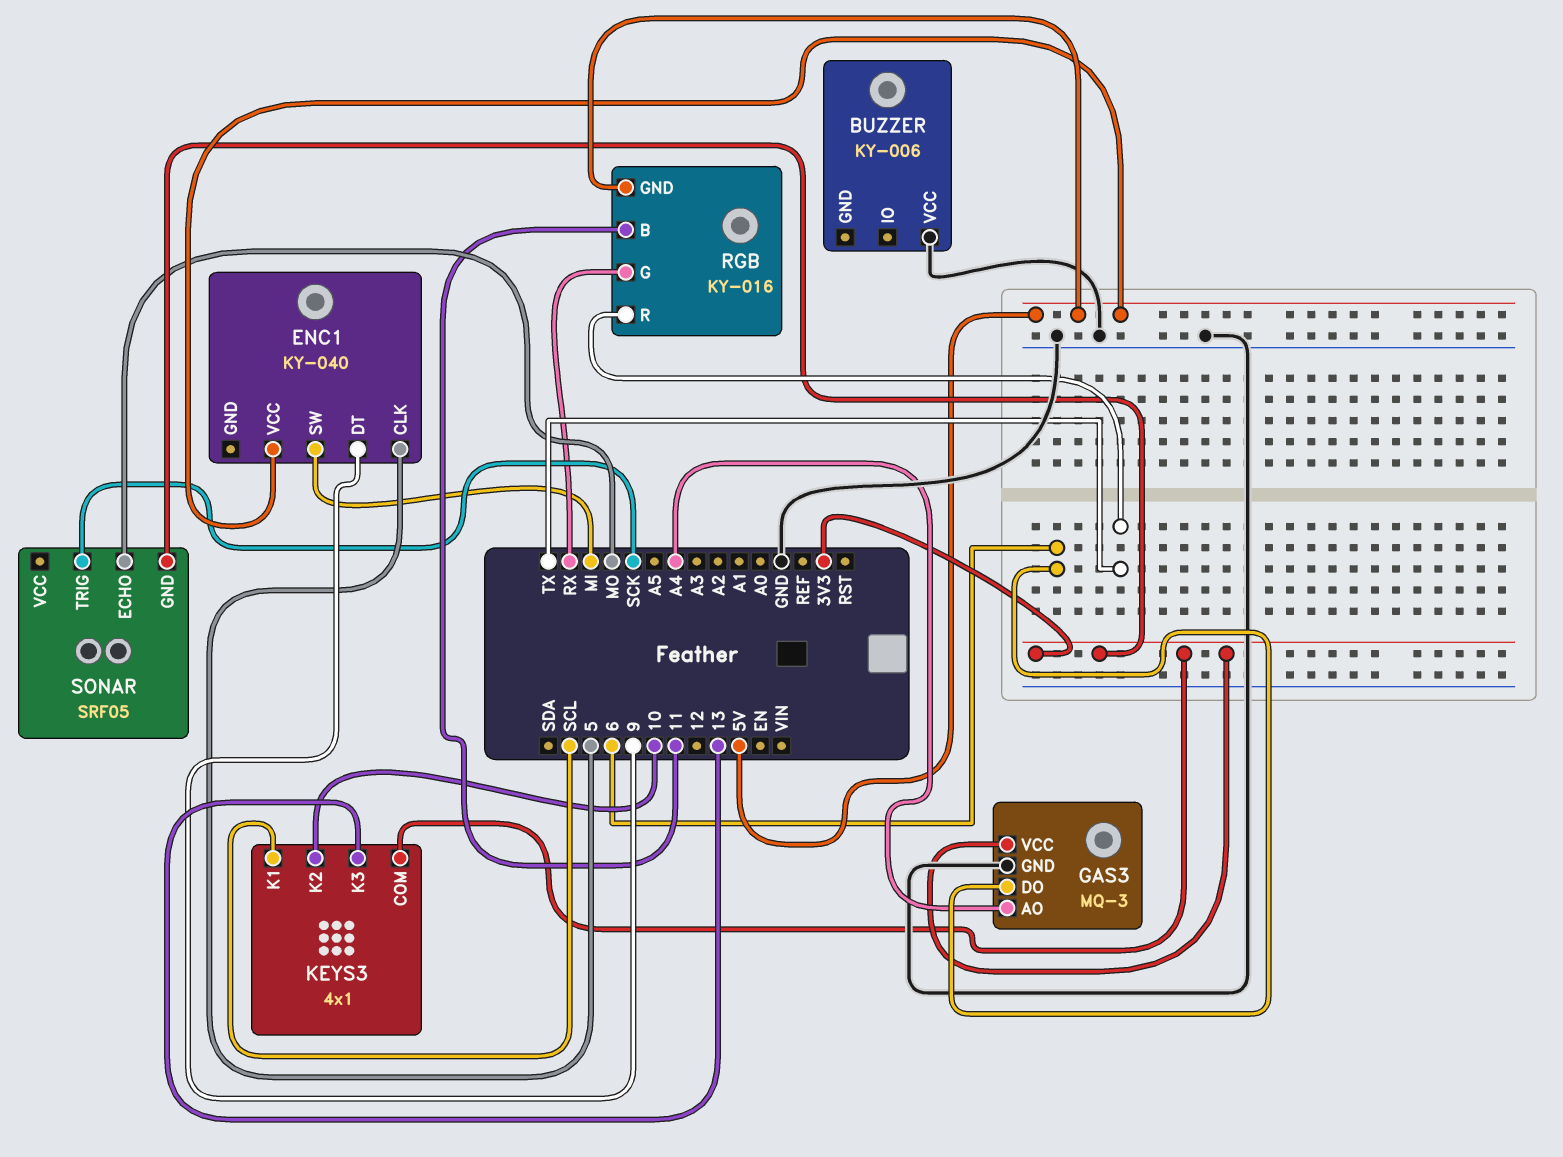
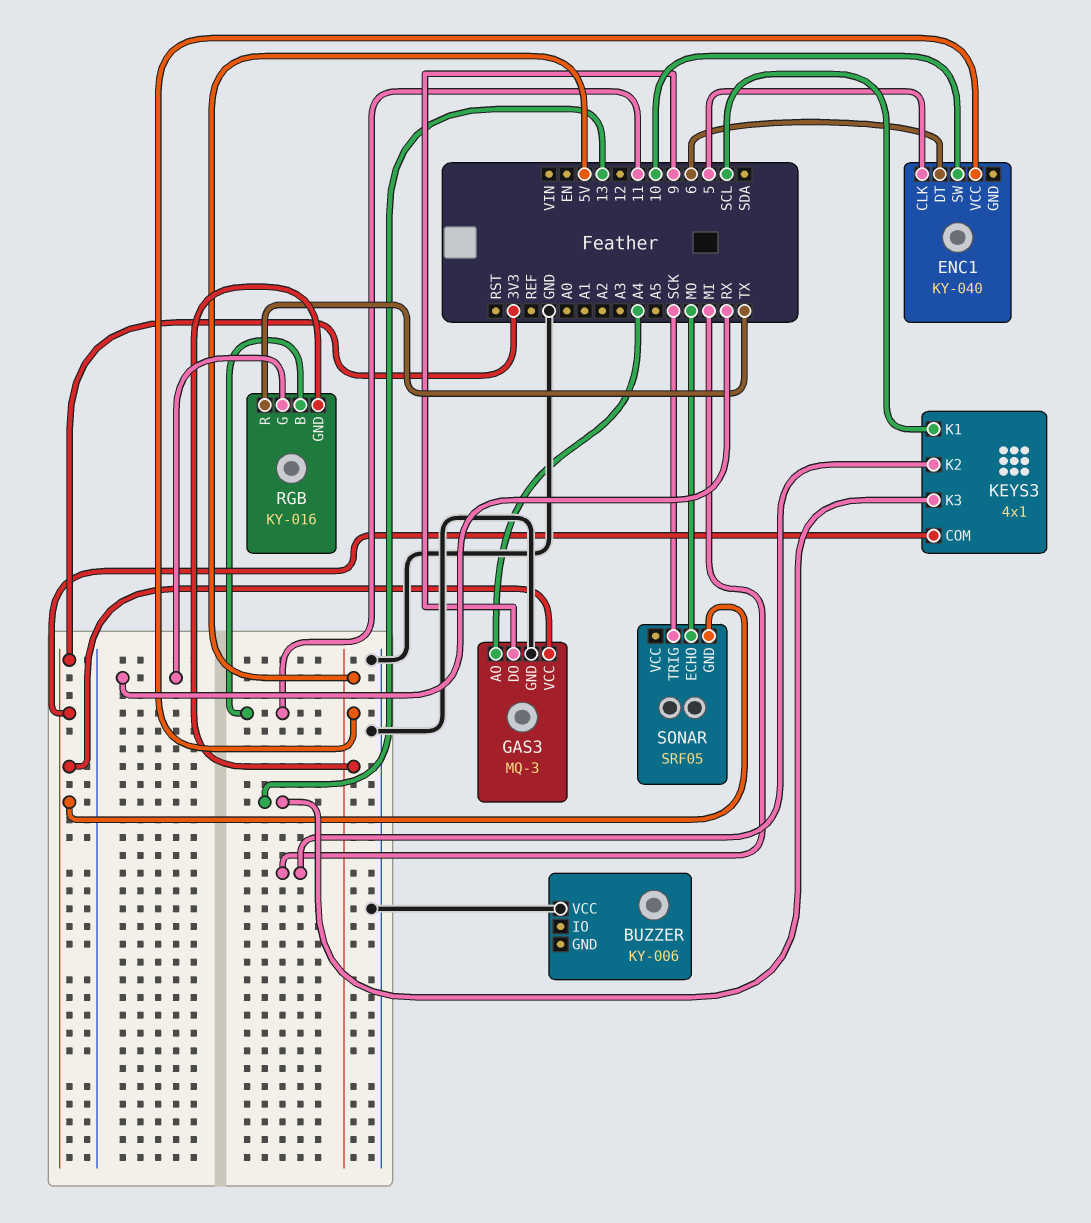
ENC1 pin DT: 9 -> 6
ENC1 pin SW: MI -> 10
GAS3 pin DO: 6 -> 9
KEYS3 pin K2: 10 -> MI

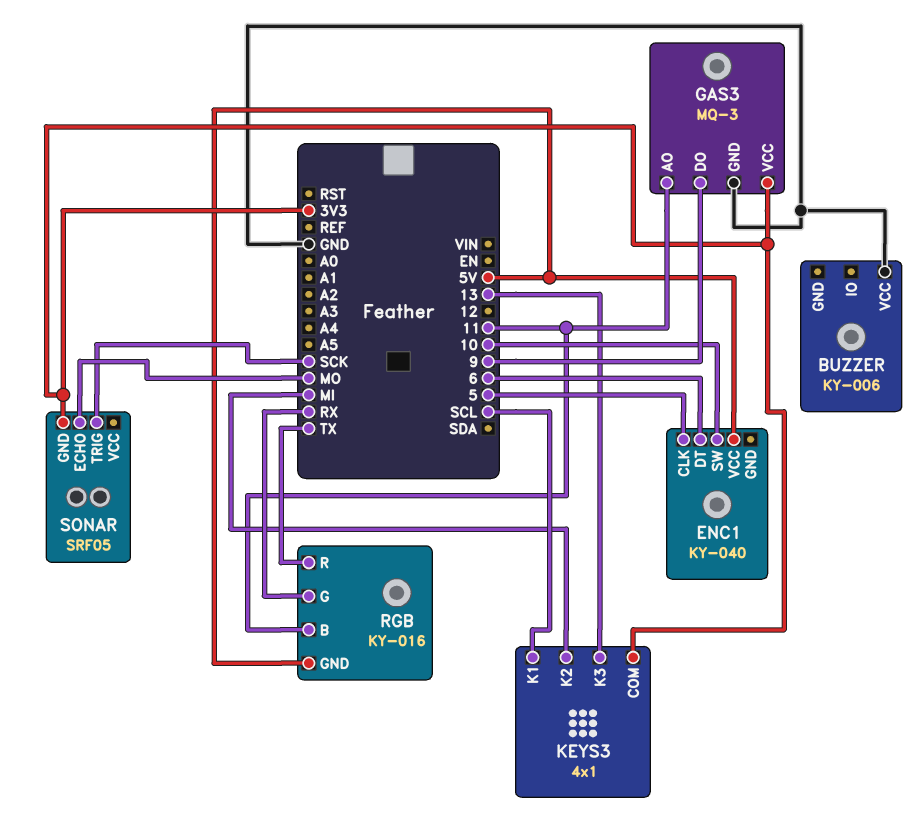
GAS3 pin AO: A4 -> 11

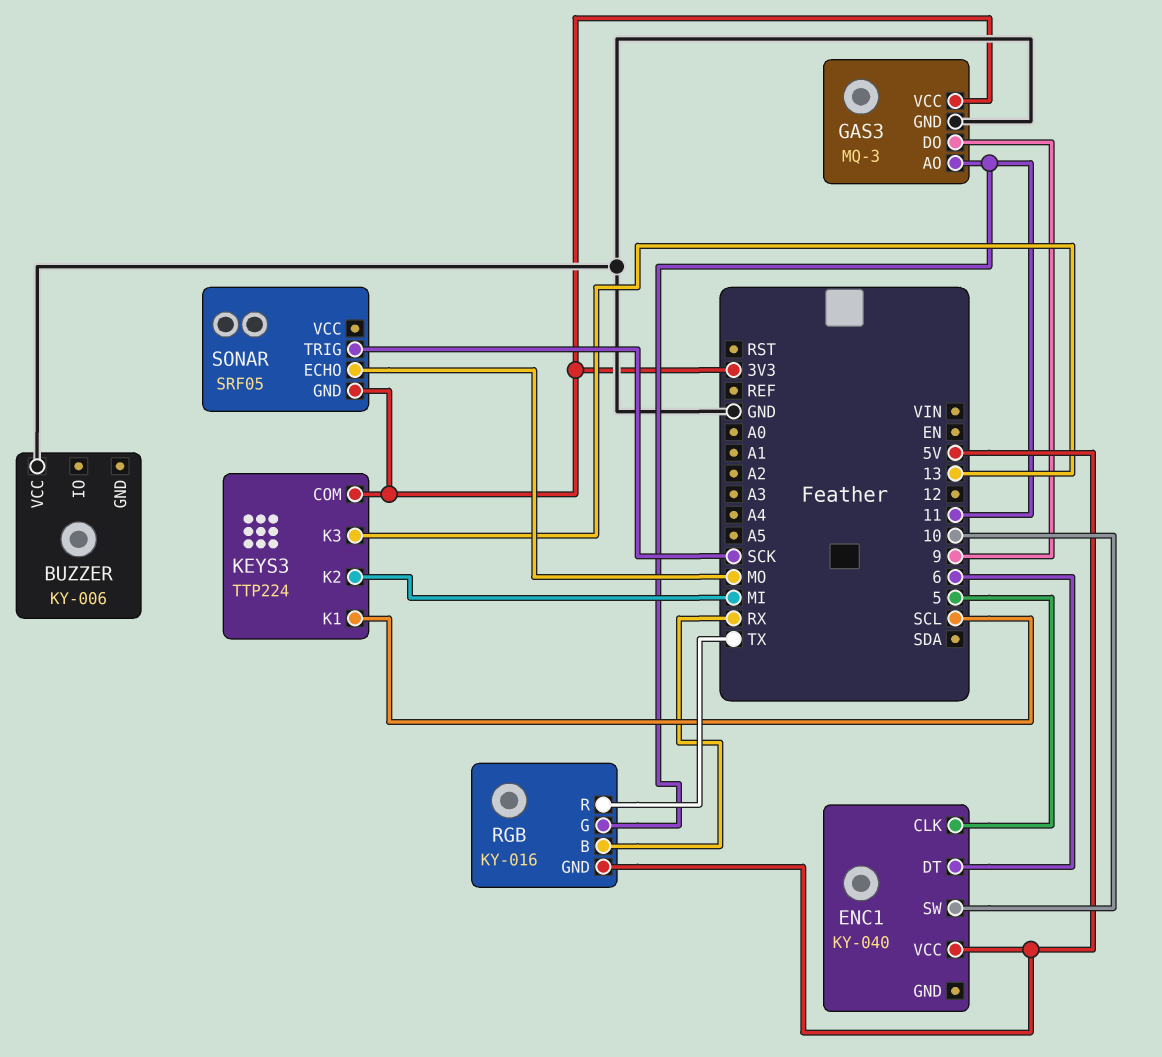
KEYS3: 4x1 -> TTP224
RGB pin B: 11 -> RX
RGB pin G: RX -> 11

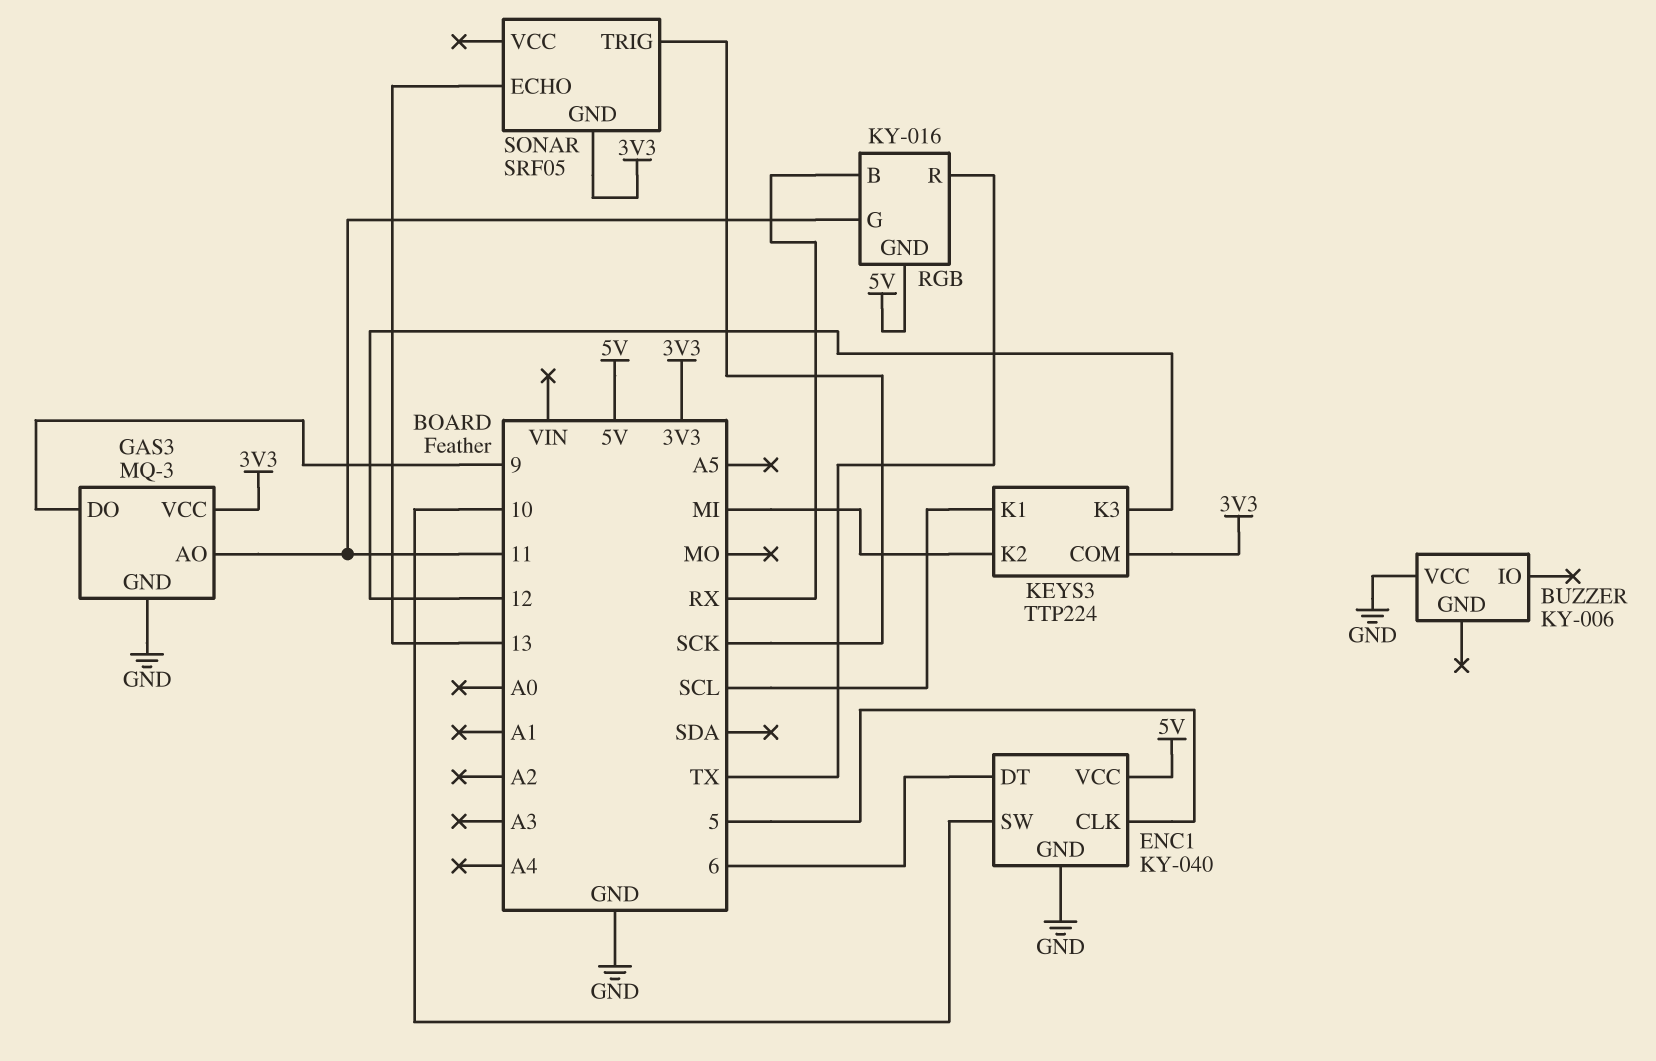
ENC1 pin GND: none -> GND
KEYS3 pin K3: 13 -> 12
SONAR pin ECHO: MO -> 13

